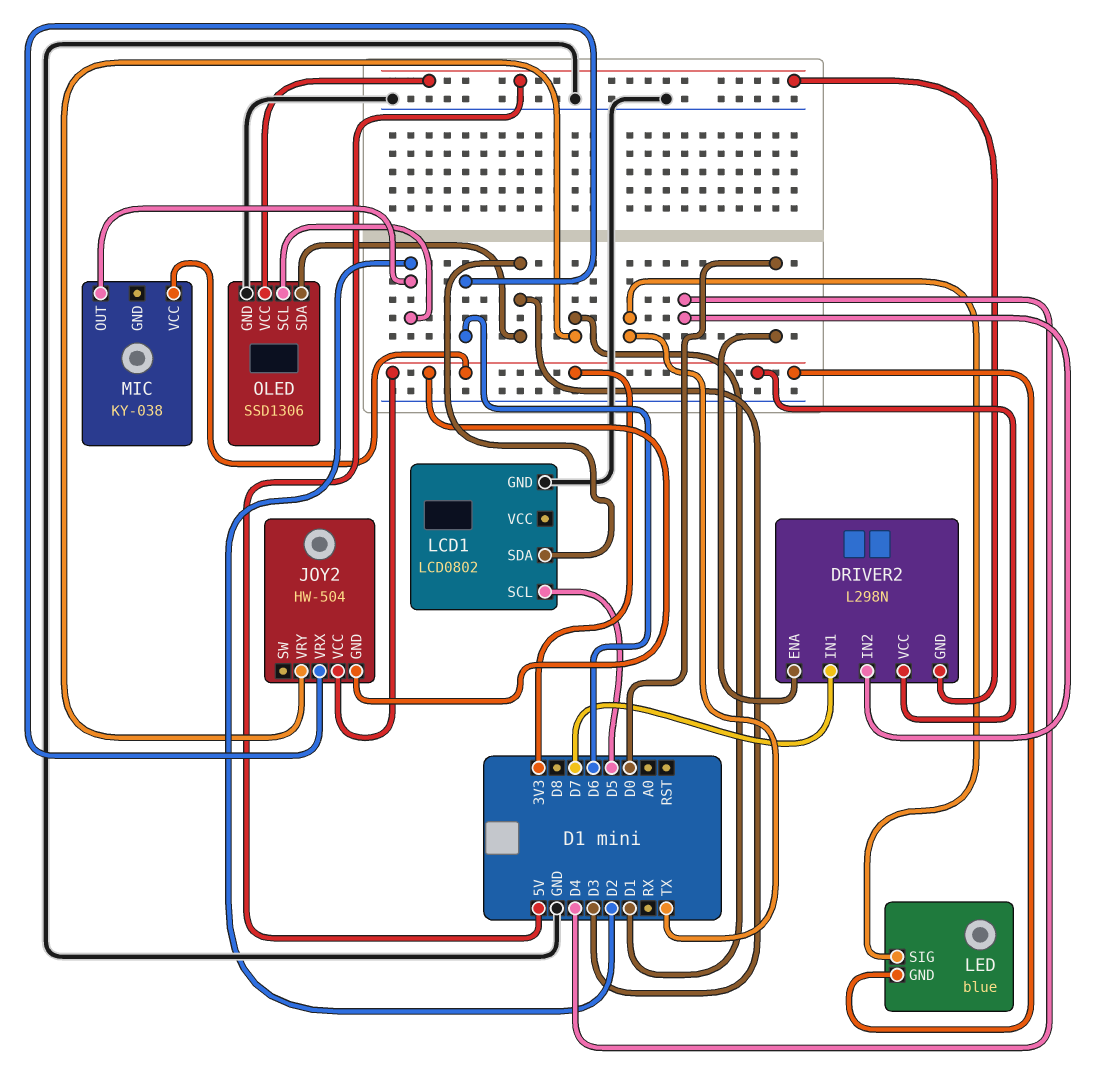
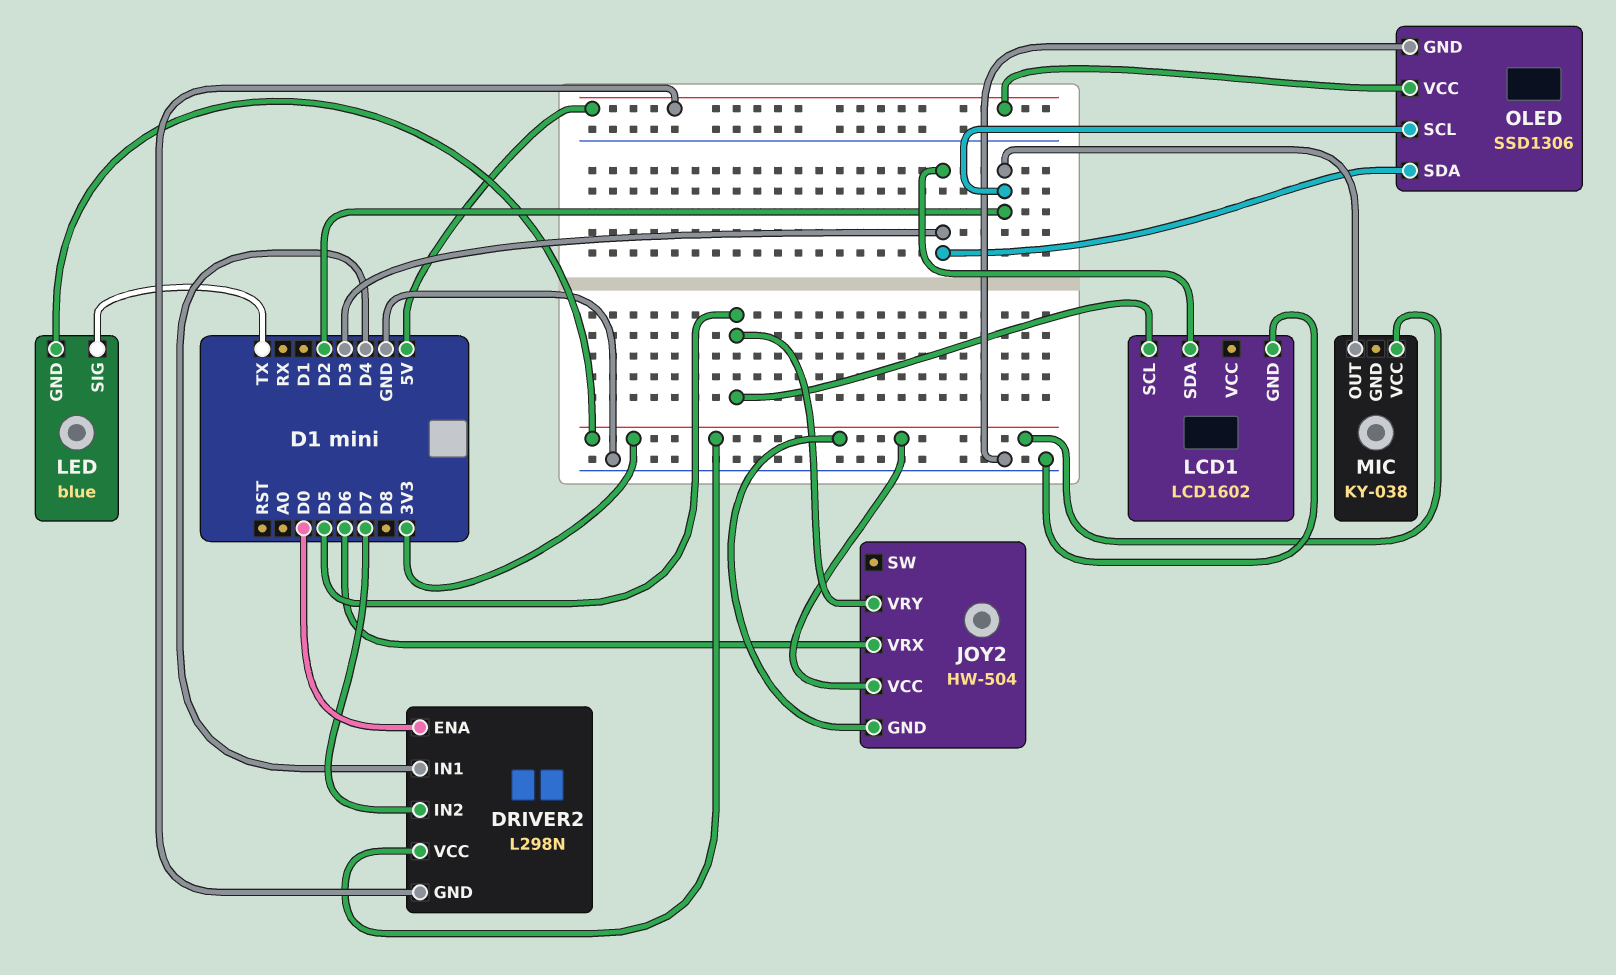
DRIVER2 pin IN1: D7 -> D4
DRIVER2 pin IN2: D4 -> D7
JOY2 pin VRY: D1 -> D5
LCD1: LCD0802 -> LCD1602

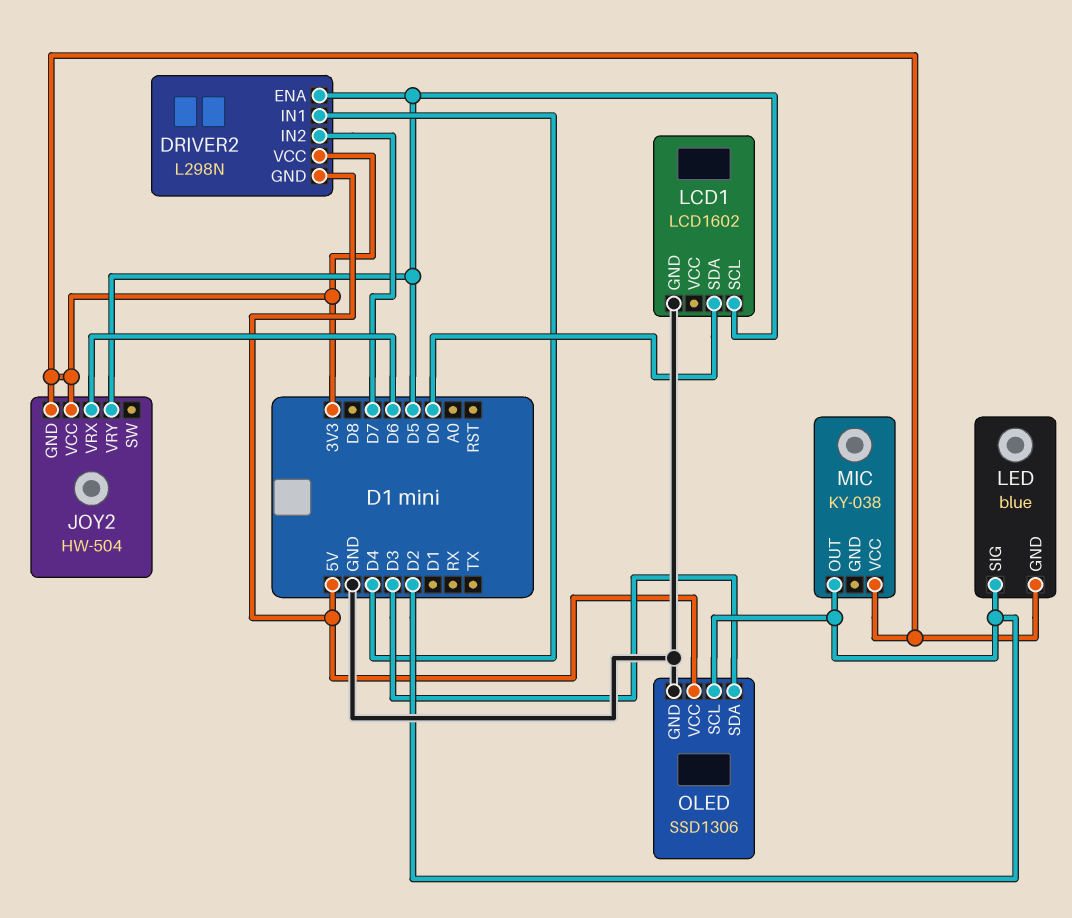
DRIVER2 pin ENA: D0 -> D5
LCD1 pin SDA: D3 -> D0
LED pin SIG: TX -> D2

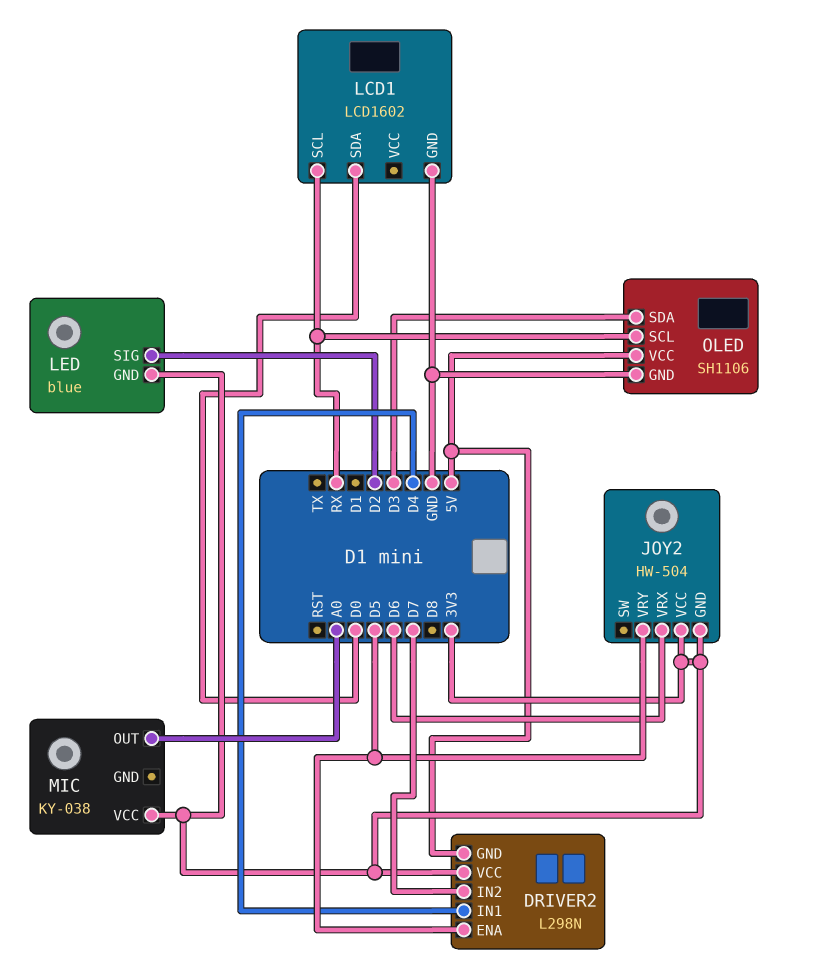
LCD1 pin SCL: D5 -> RX
MIC pin OUT: D2 -> A0
OLED: SSD1306 -> SH1106
OLED pin SCL: D2 -> RX

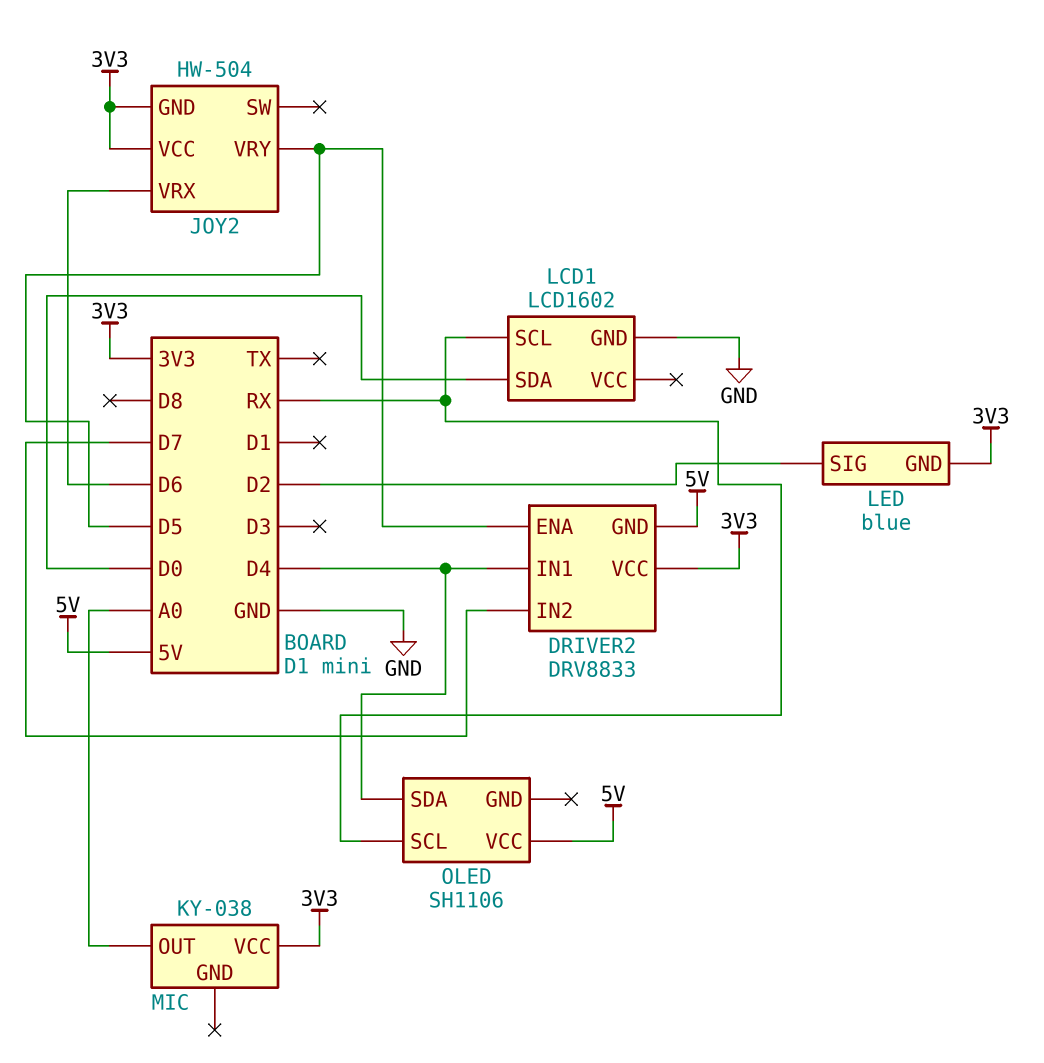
DRIVER2: L298N -> DRV8833
OLED pin GND: GND -> none
OLED pin SDA: D3 -> D4

